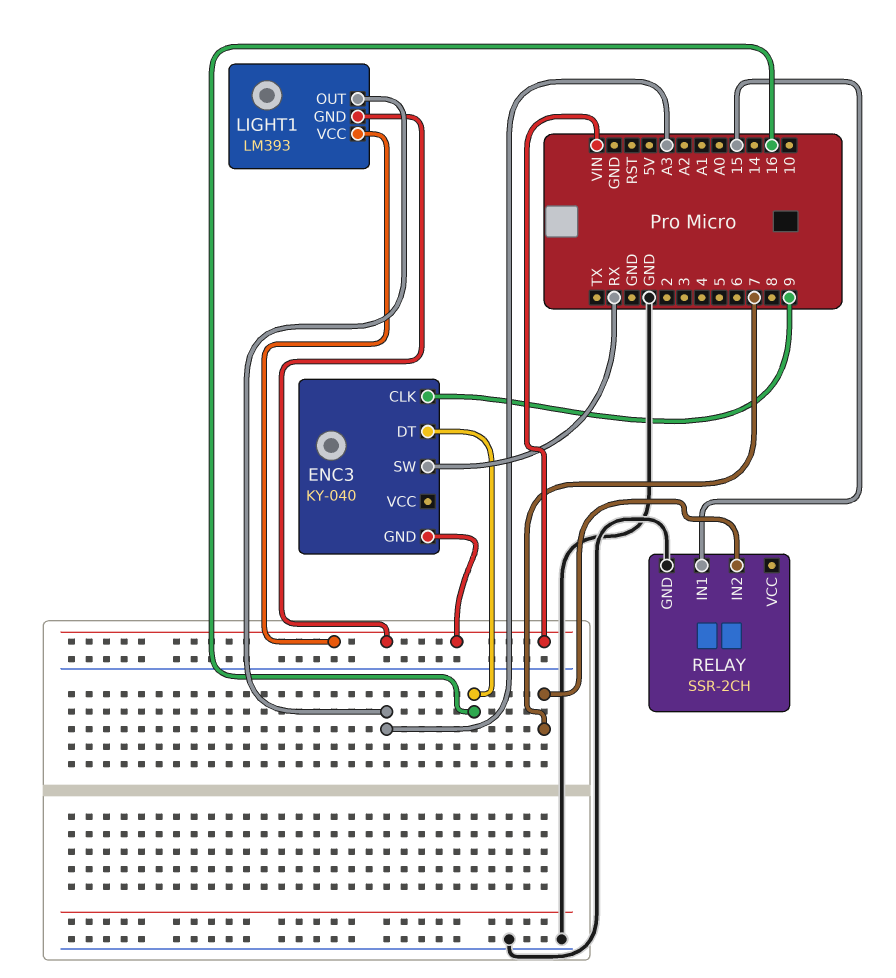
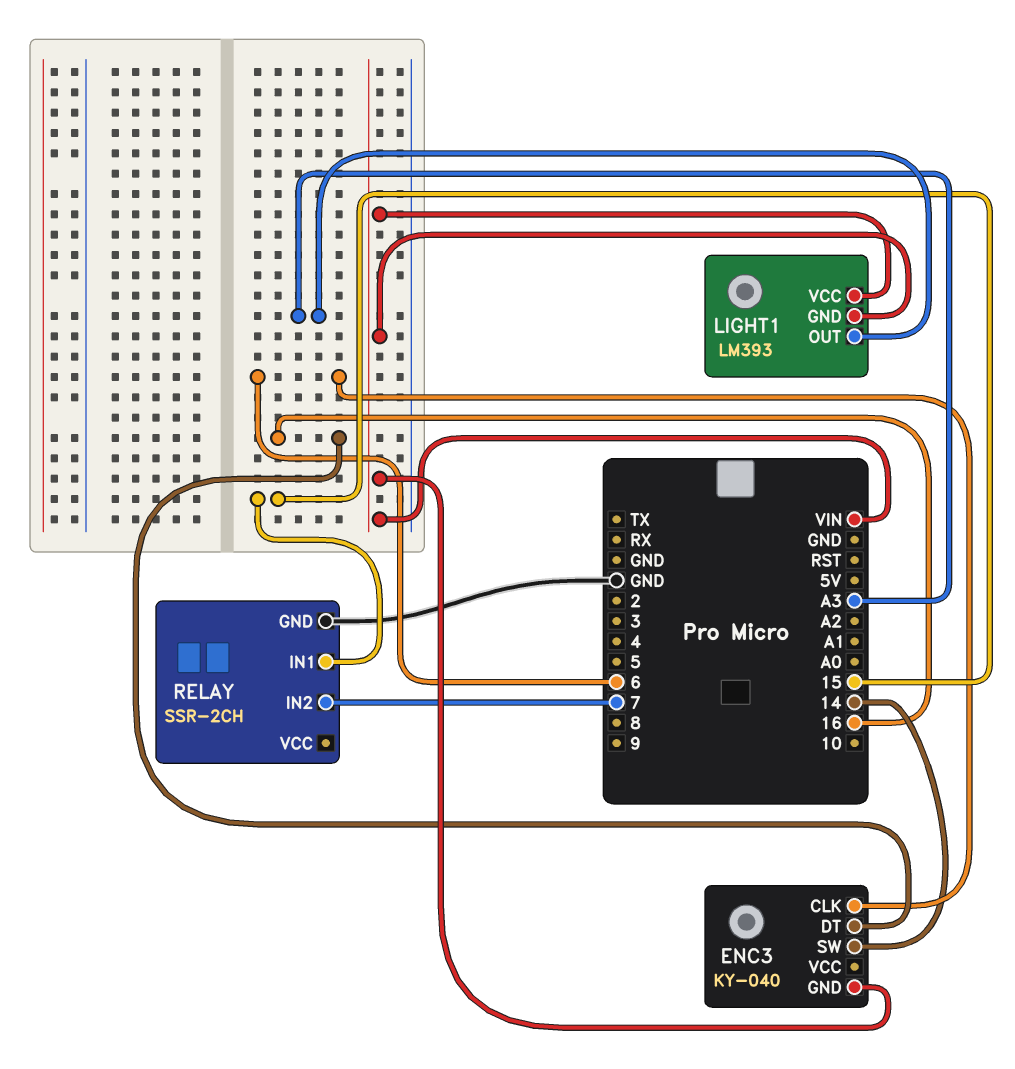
ENC3 pin CLK: 9 -> 6
ENC3 pin SW: RX -> 14

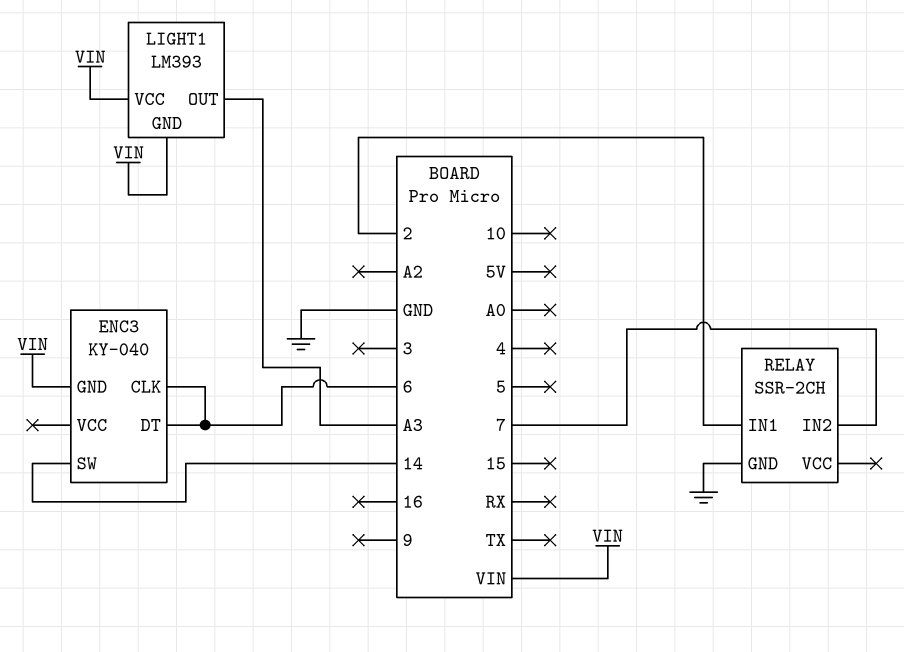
ENC3 pin DT: 16 -> 6
RELAY pin IN1: 15 -> 2

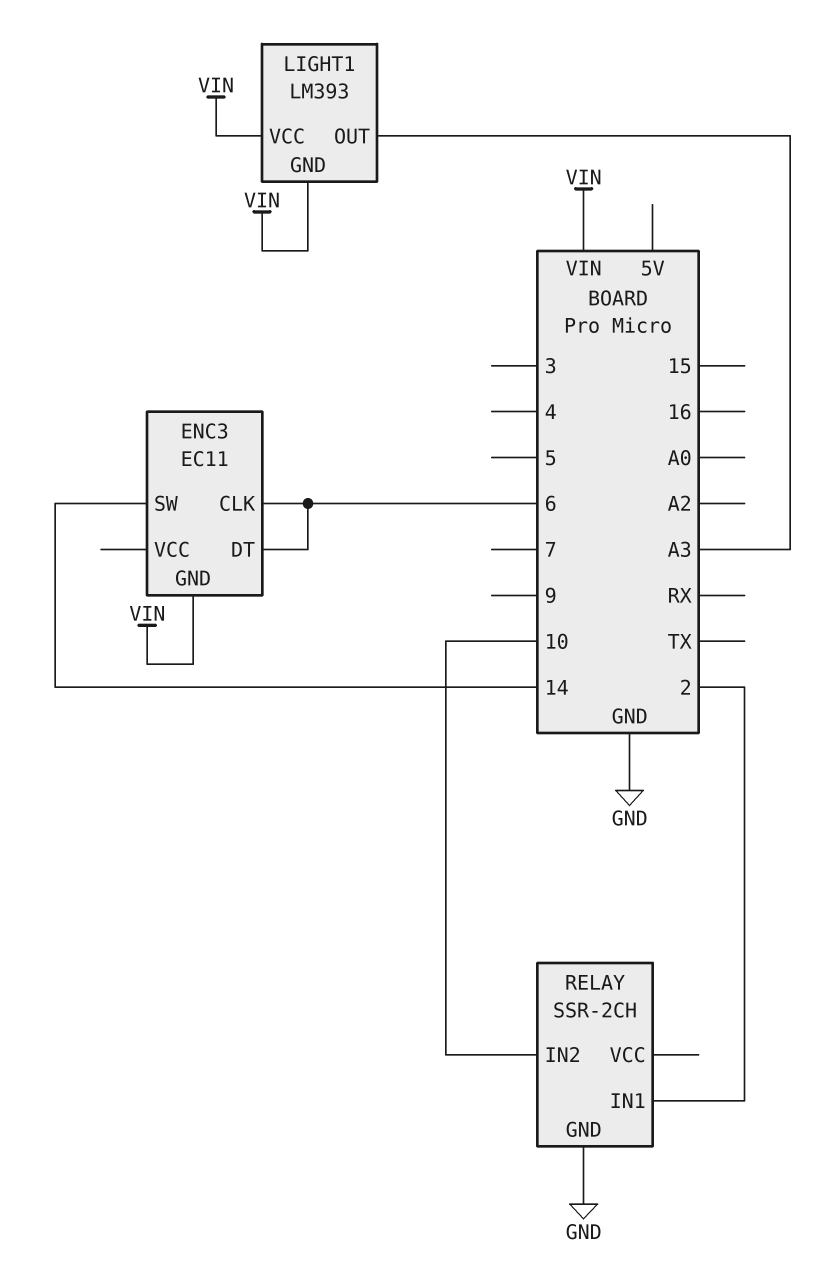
ENC3: KY-040 -> EC11
RELAY pin IN2: 7 -> 10

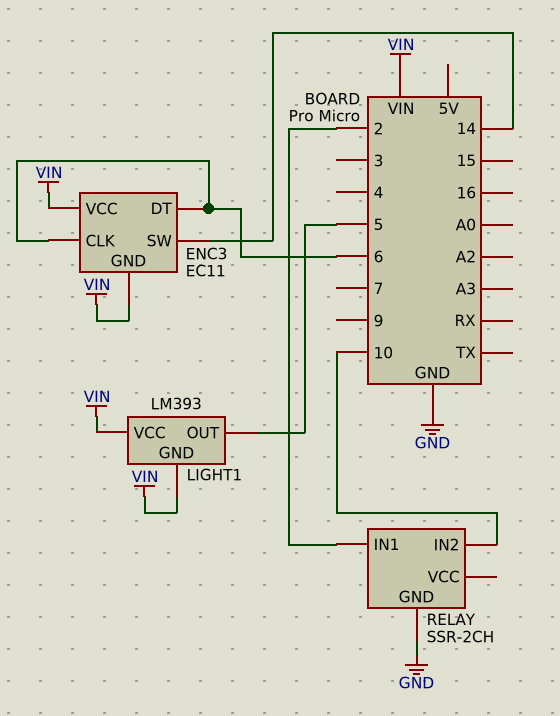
ENC3 pin VCC: none -> VIN
LIGHT1 pin OUT: A3 -> 5

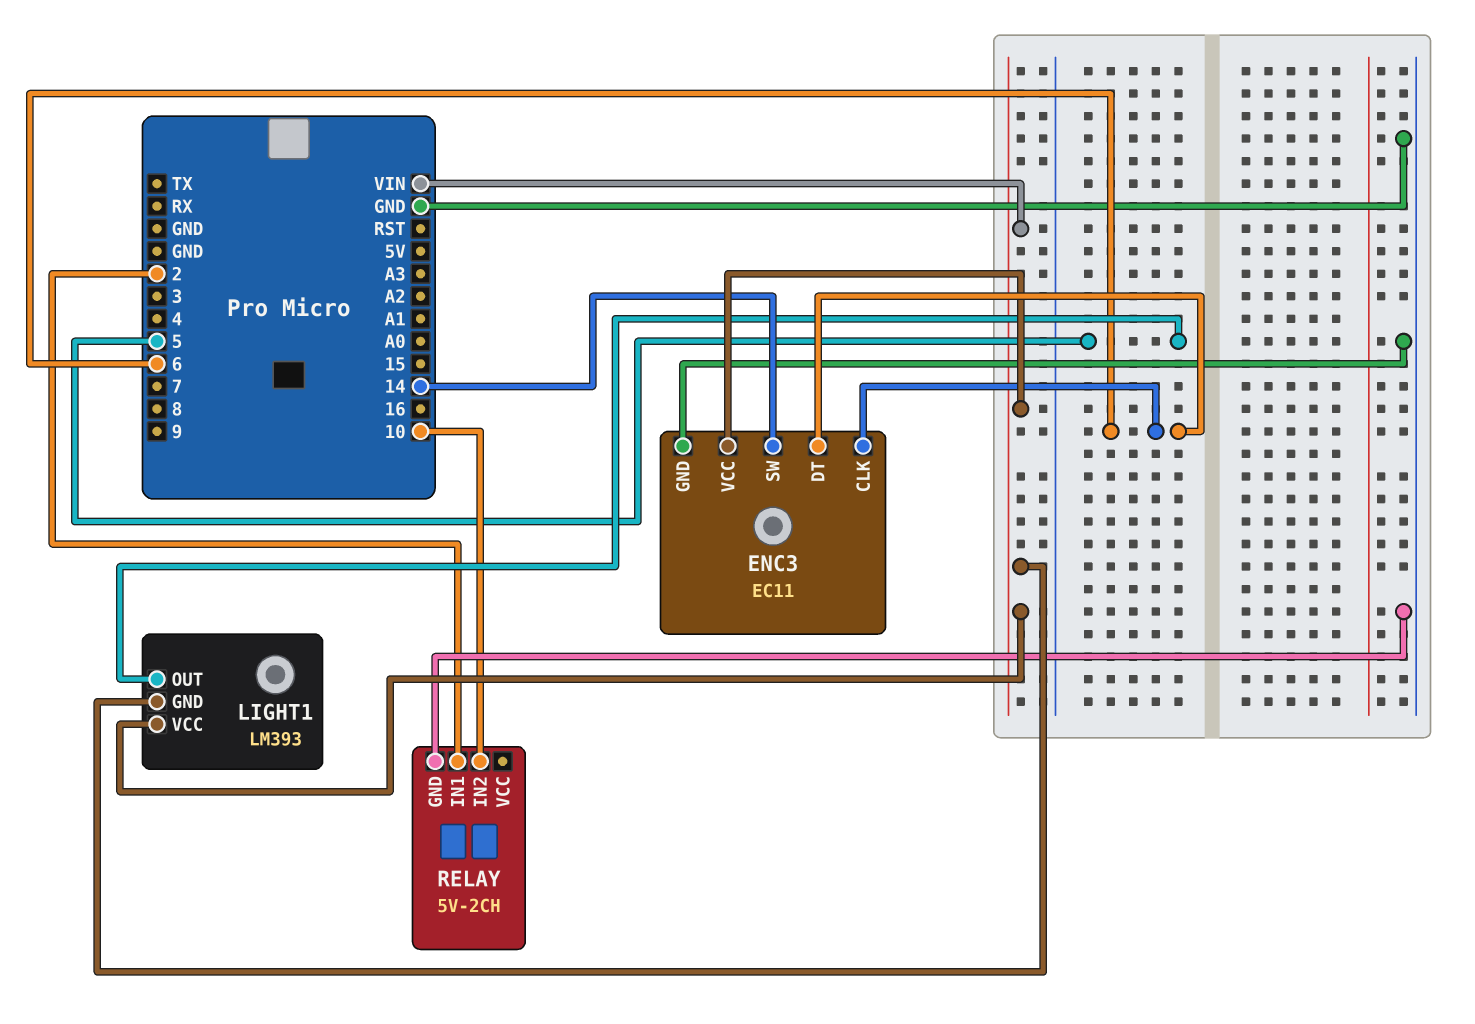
ENC3 pin GND: VIN -> GND
RELAY: SSR-2CH -> 5V-2CH

